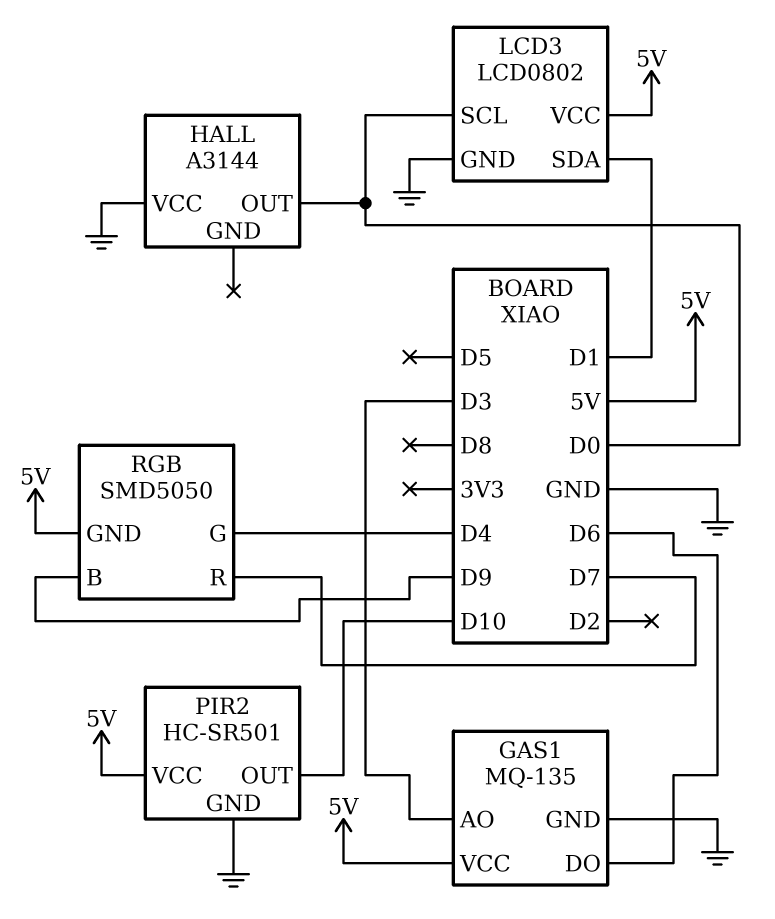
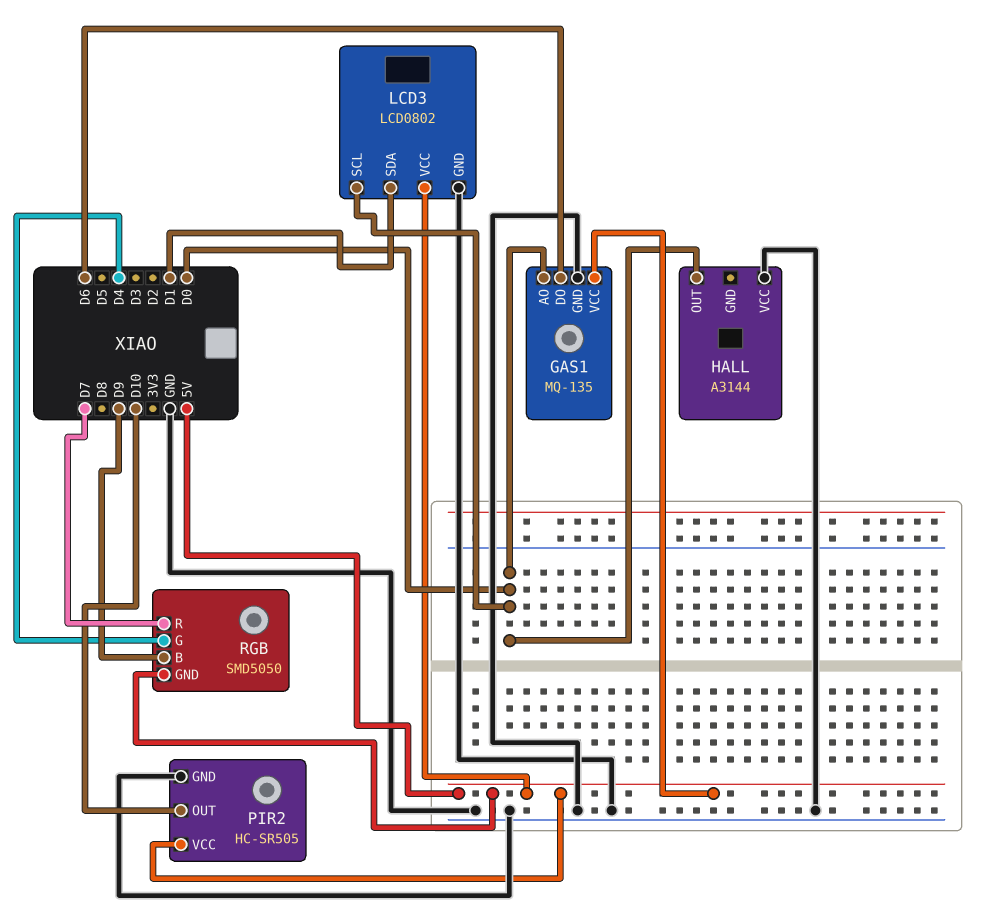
GAS1 pin AO: D3 -> D0
PIR2: HC-SR501 -> HC-SR505

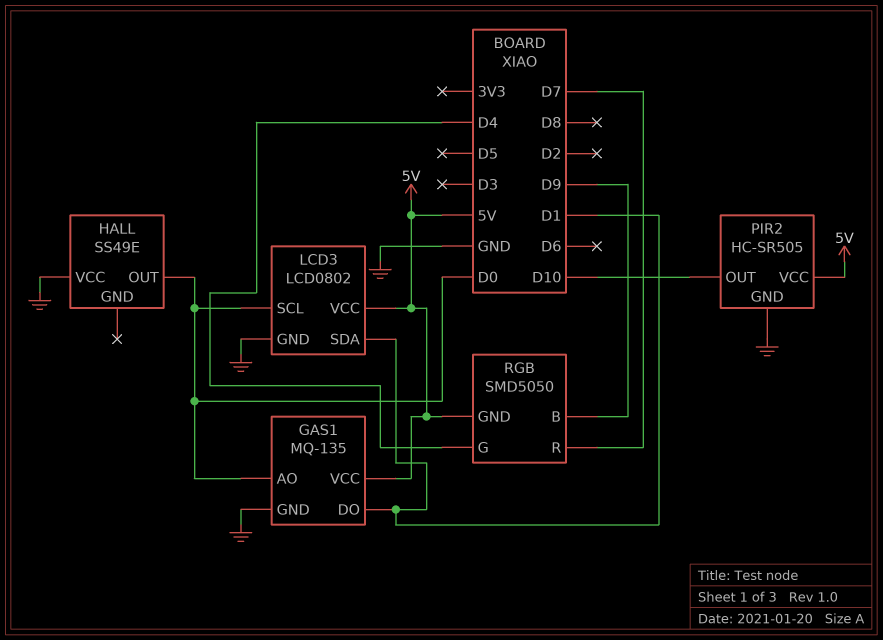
GAS1 pin DO: D6 -> D1
HALL: A3144 -> SS49E

